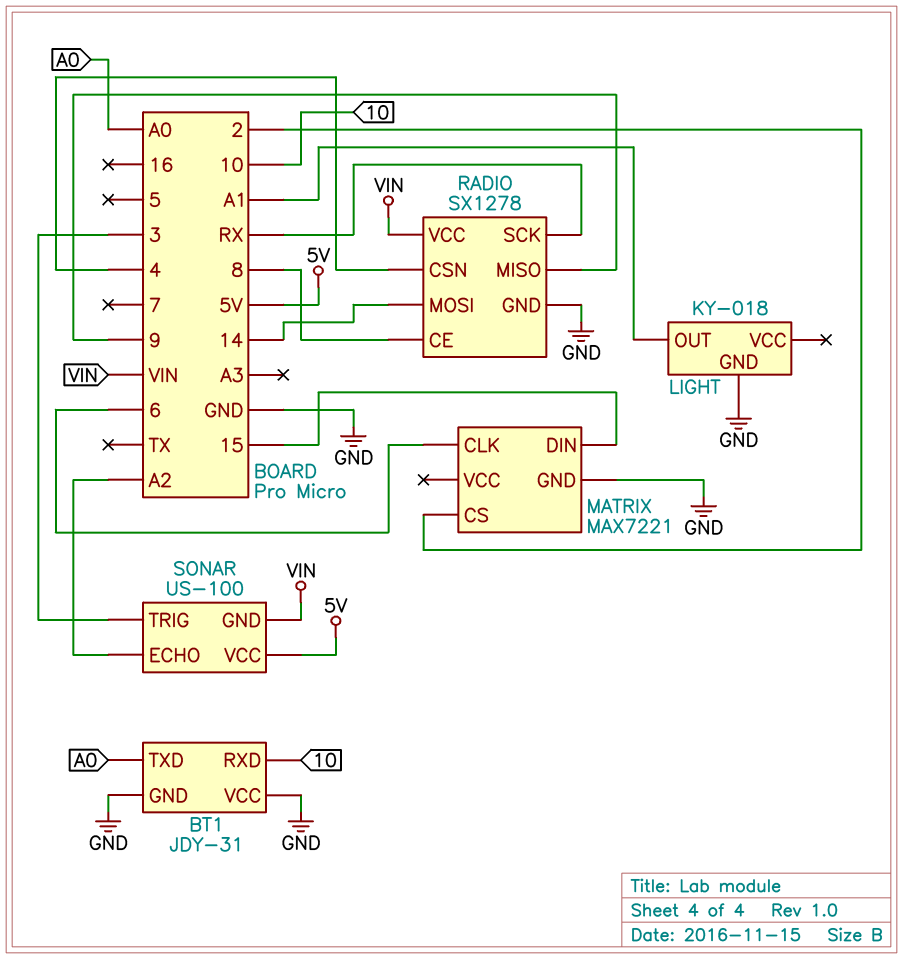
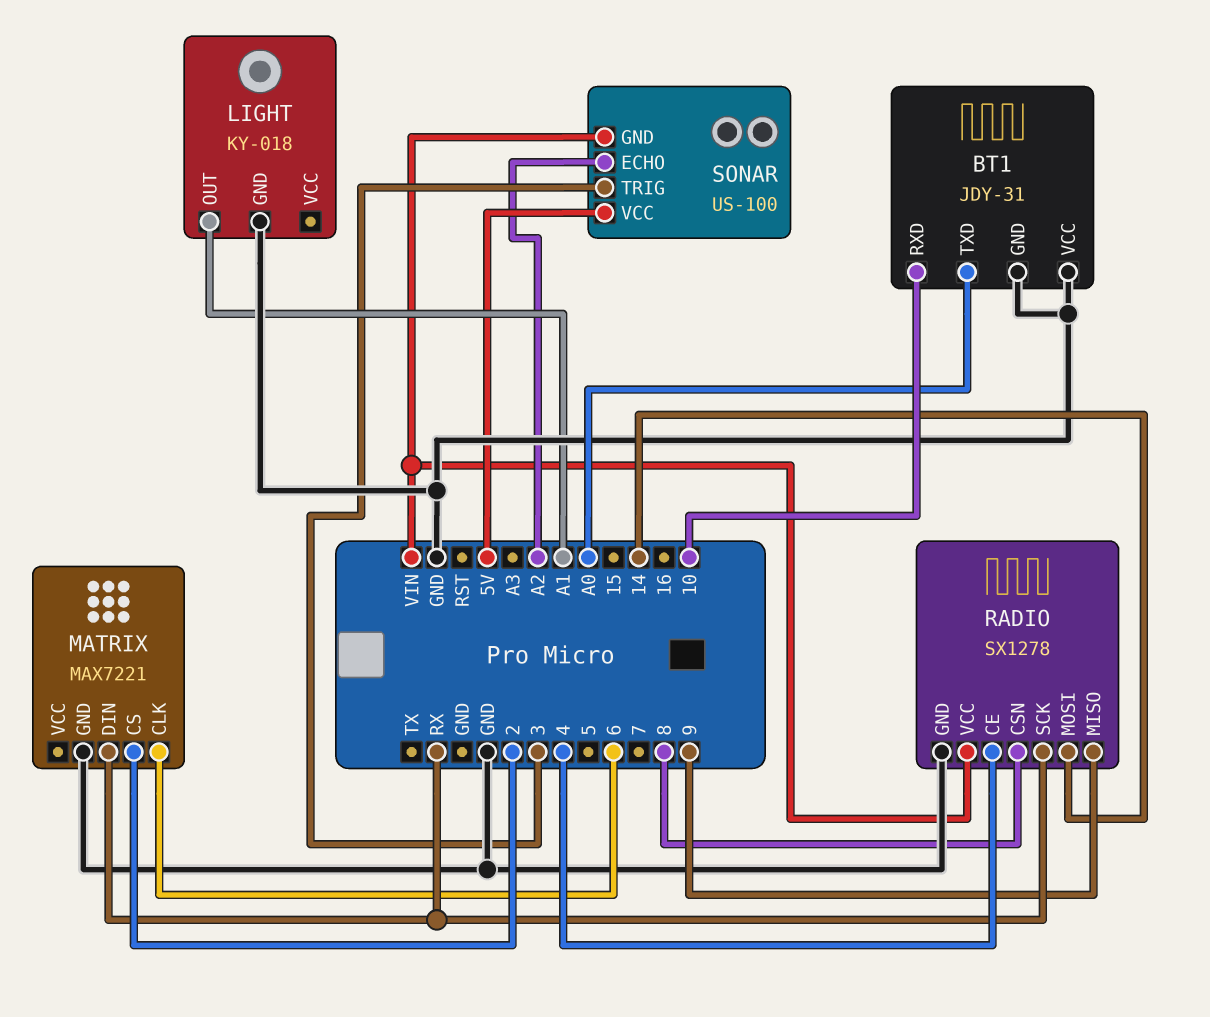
MATRIX pin DIN: 15 -> RX
RADIO pin CE: 8 -> 4
RADIO pin CSN: 4 -> 8

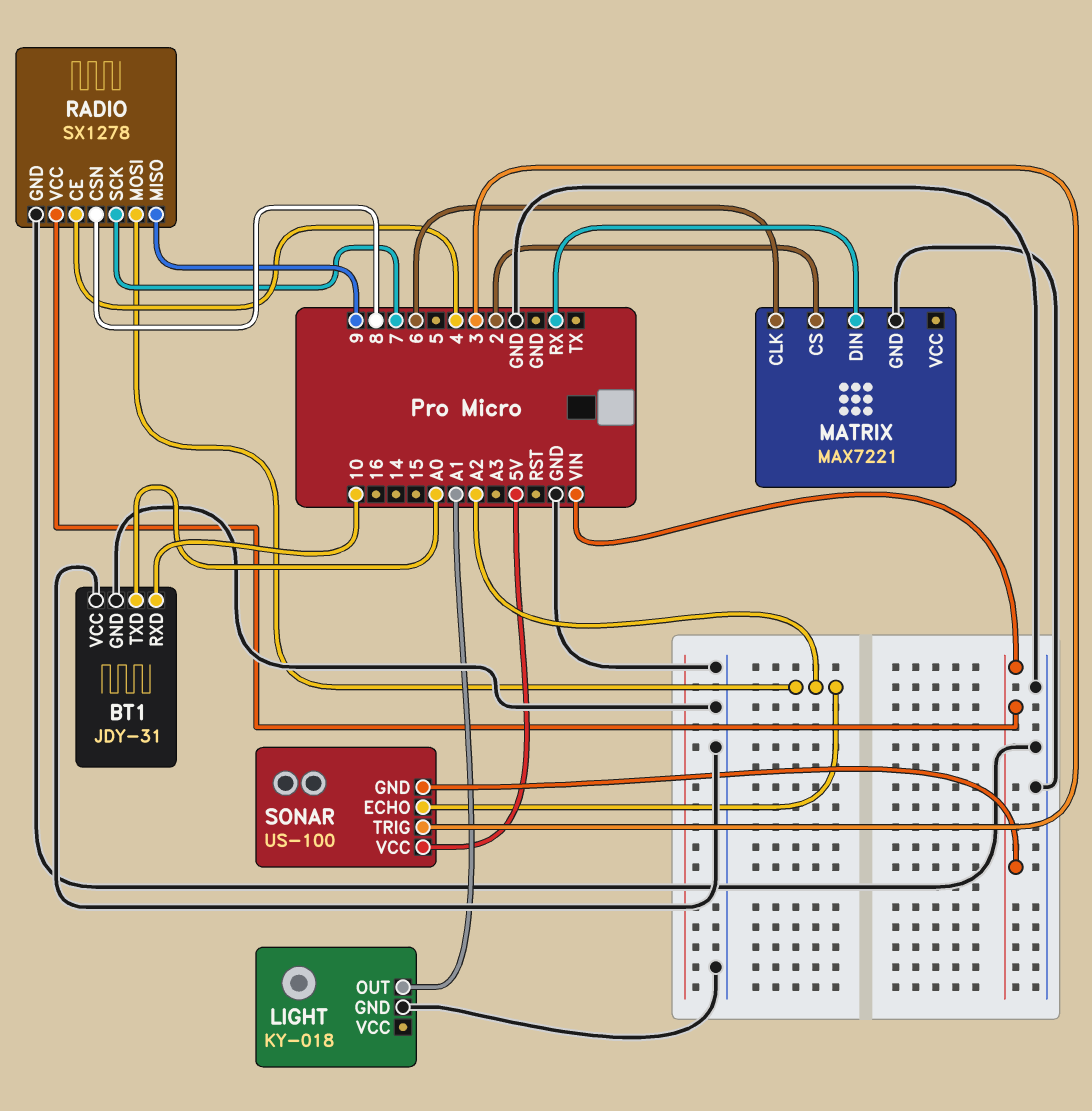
RADIO pin MOSI: 14 -> A2
RADIO pin SCK: RX -> 7

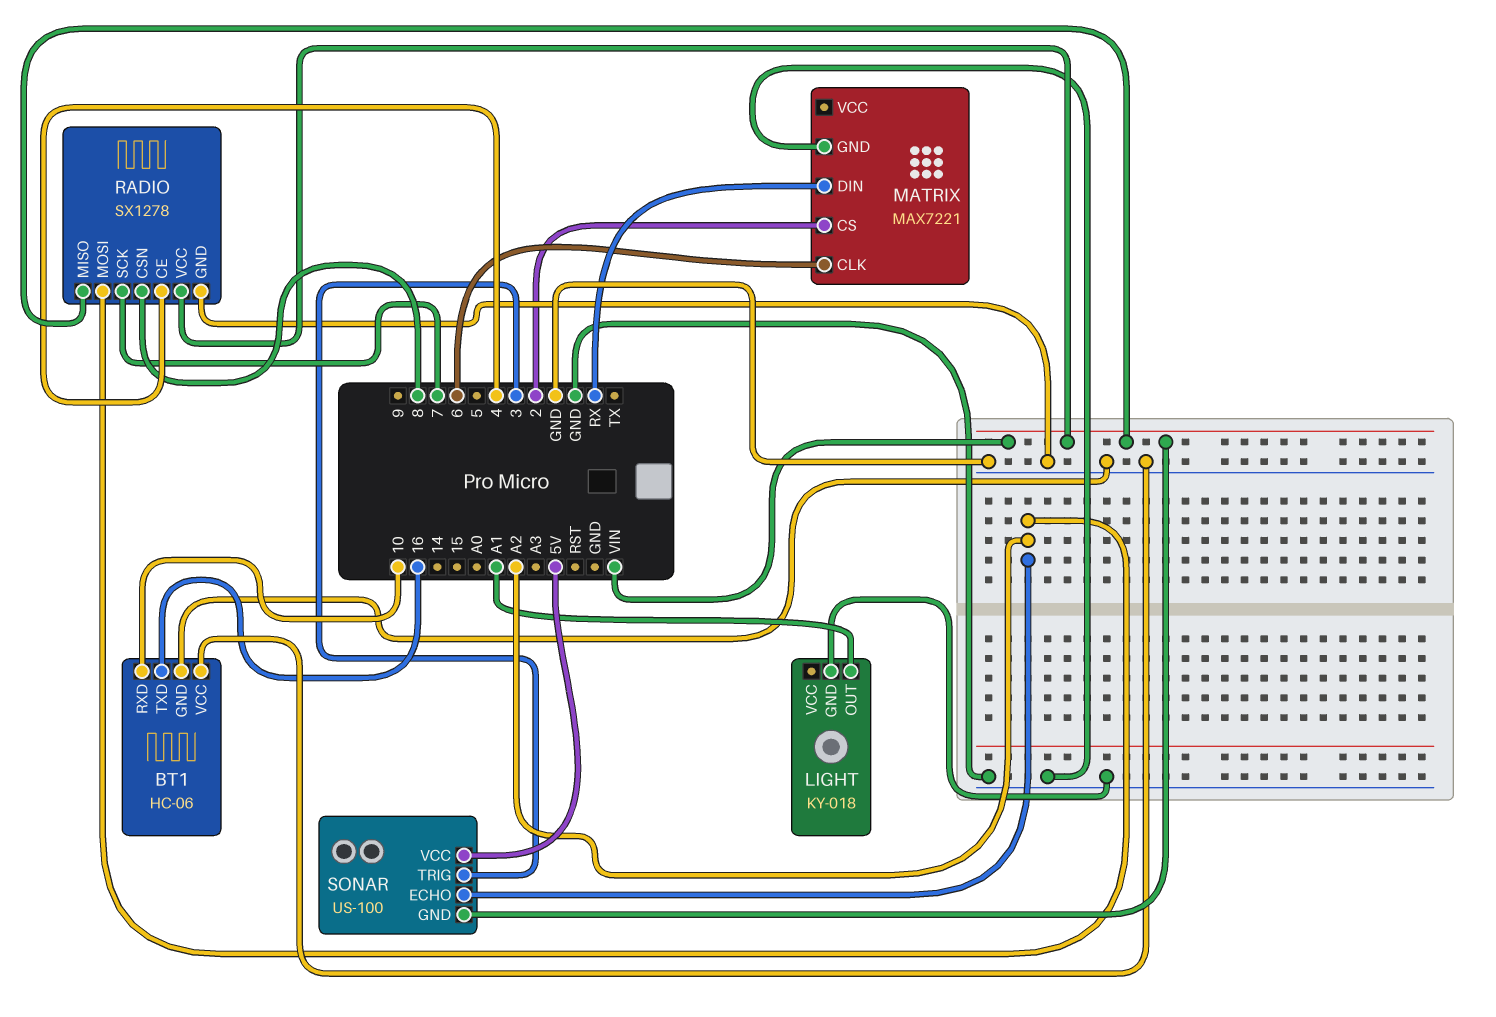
BT1: JDY-31 -> HC-06
BT1 pin TXD: A0 -> 16
RADIO pin MISO: 9 -> VIN

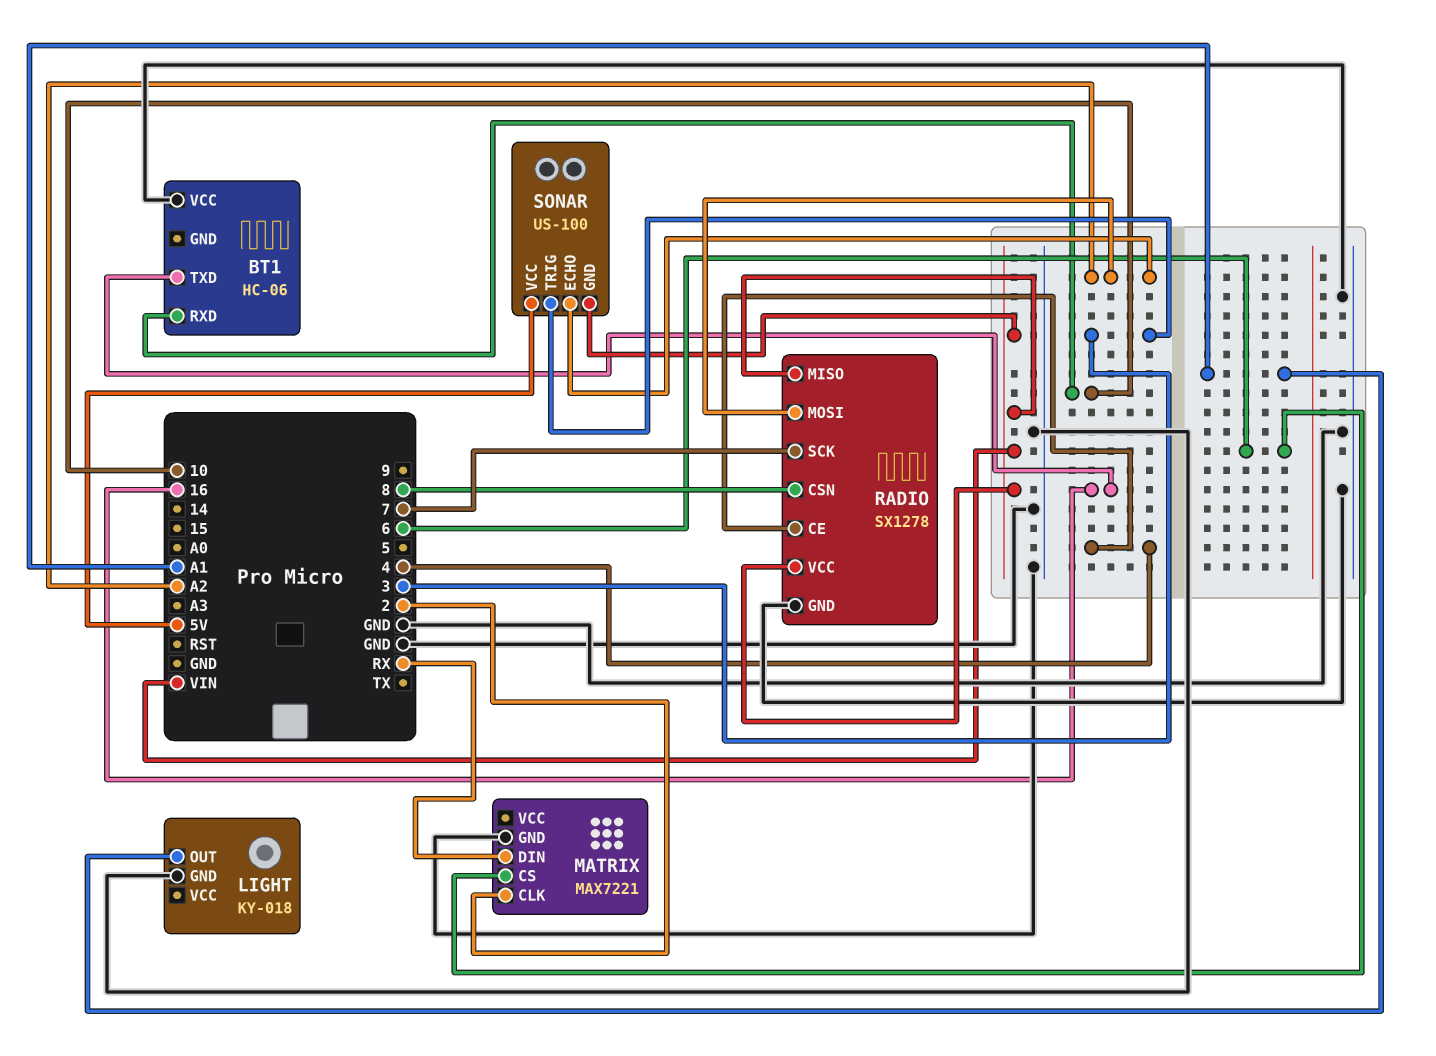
BT1 pin GND: GND -> none
MATRIX pin CLK: 6 -> 2
MATRIX pin CS: 2 -> 6

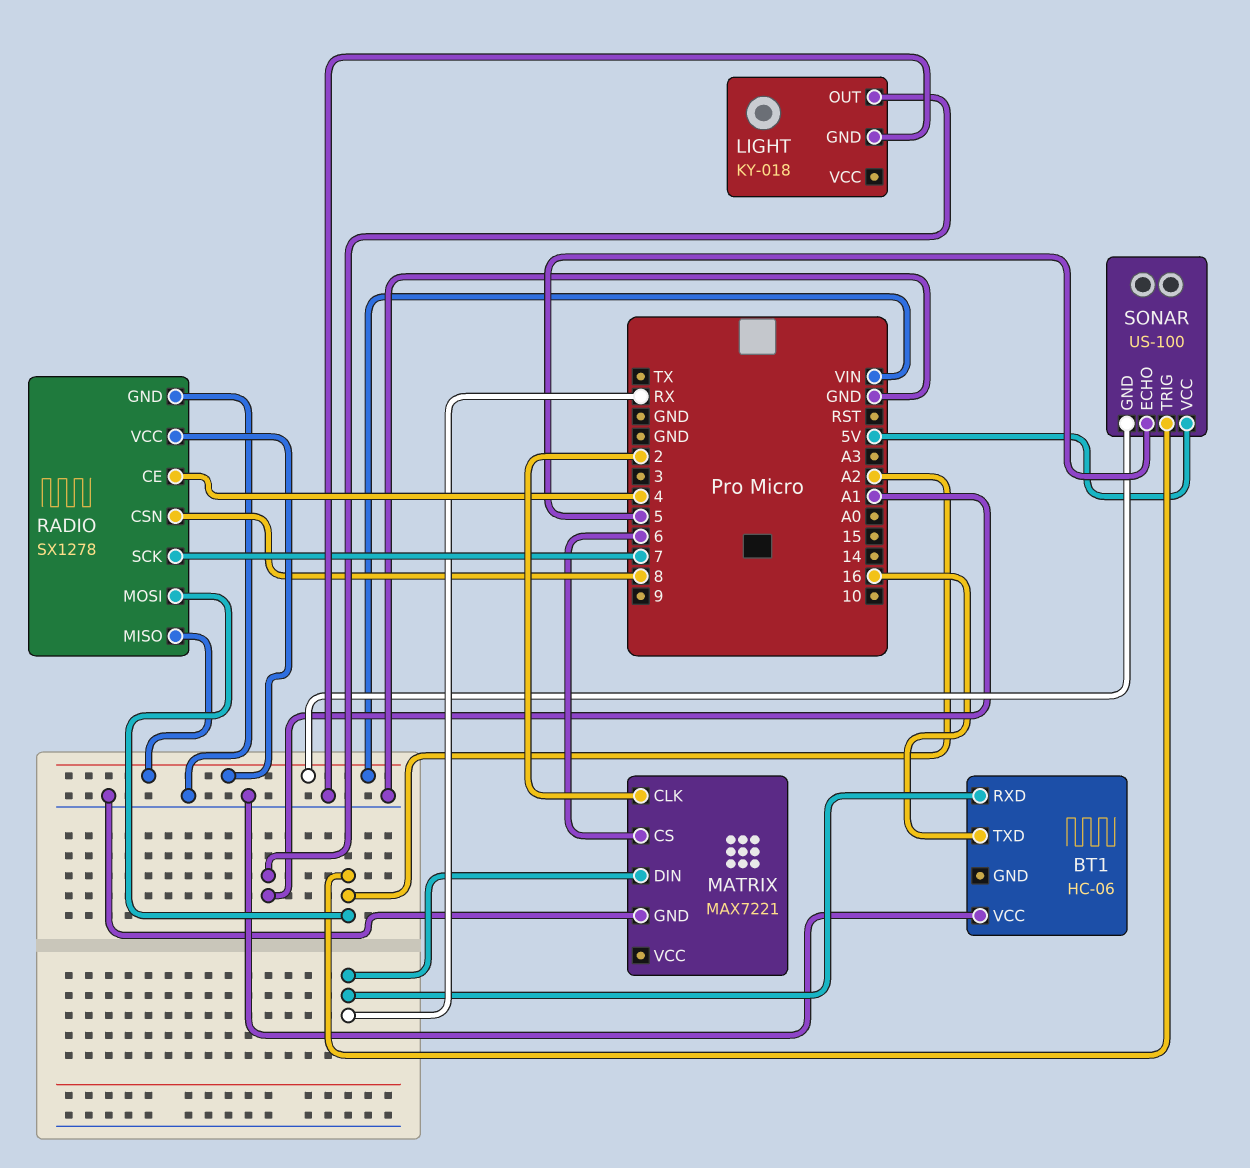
BT1 pin RXD: 10 -> RX
SONAR pin ECHO: A2 -> 5
SONAR pin TRIG: 3 -> A2

